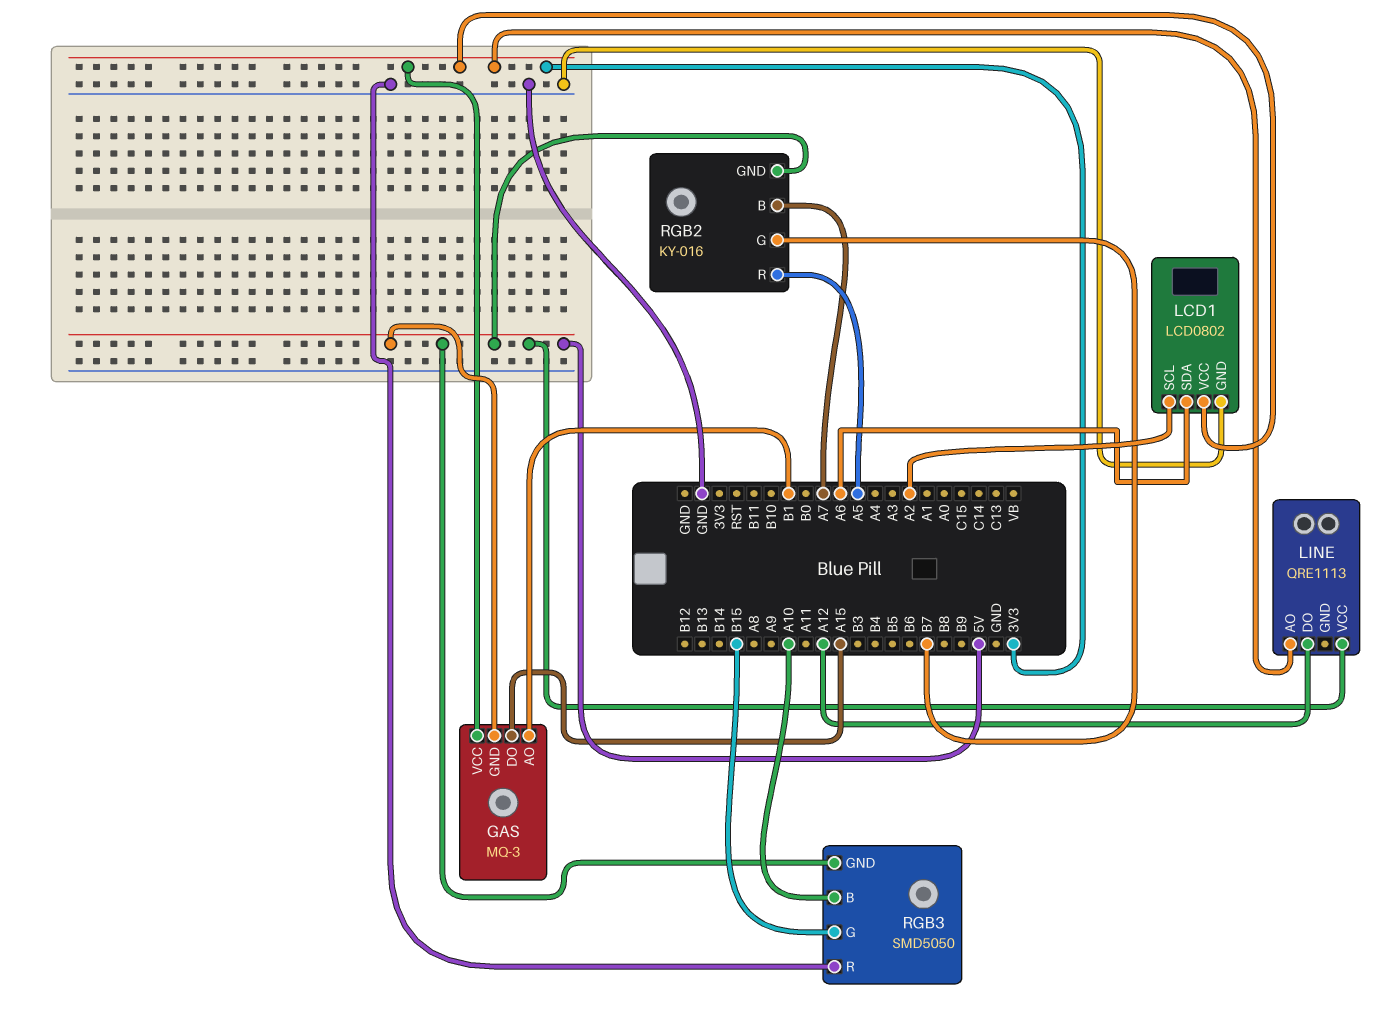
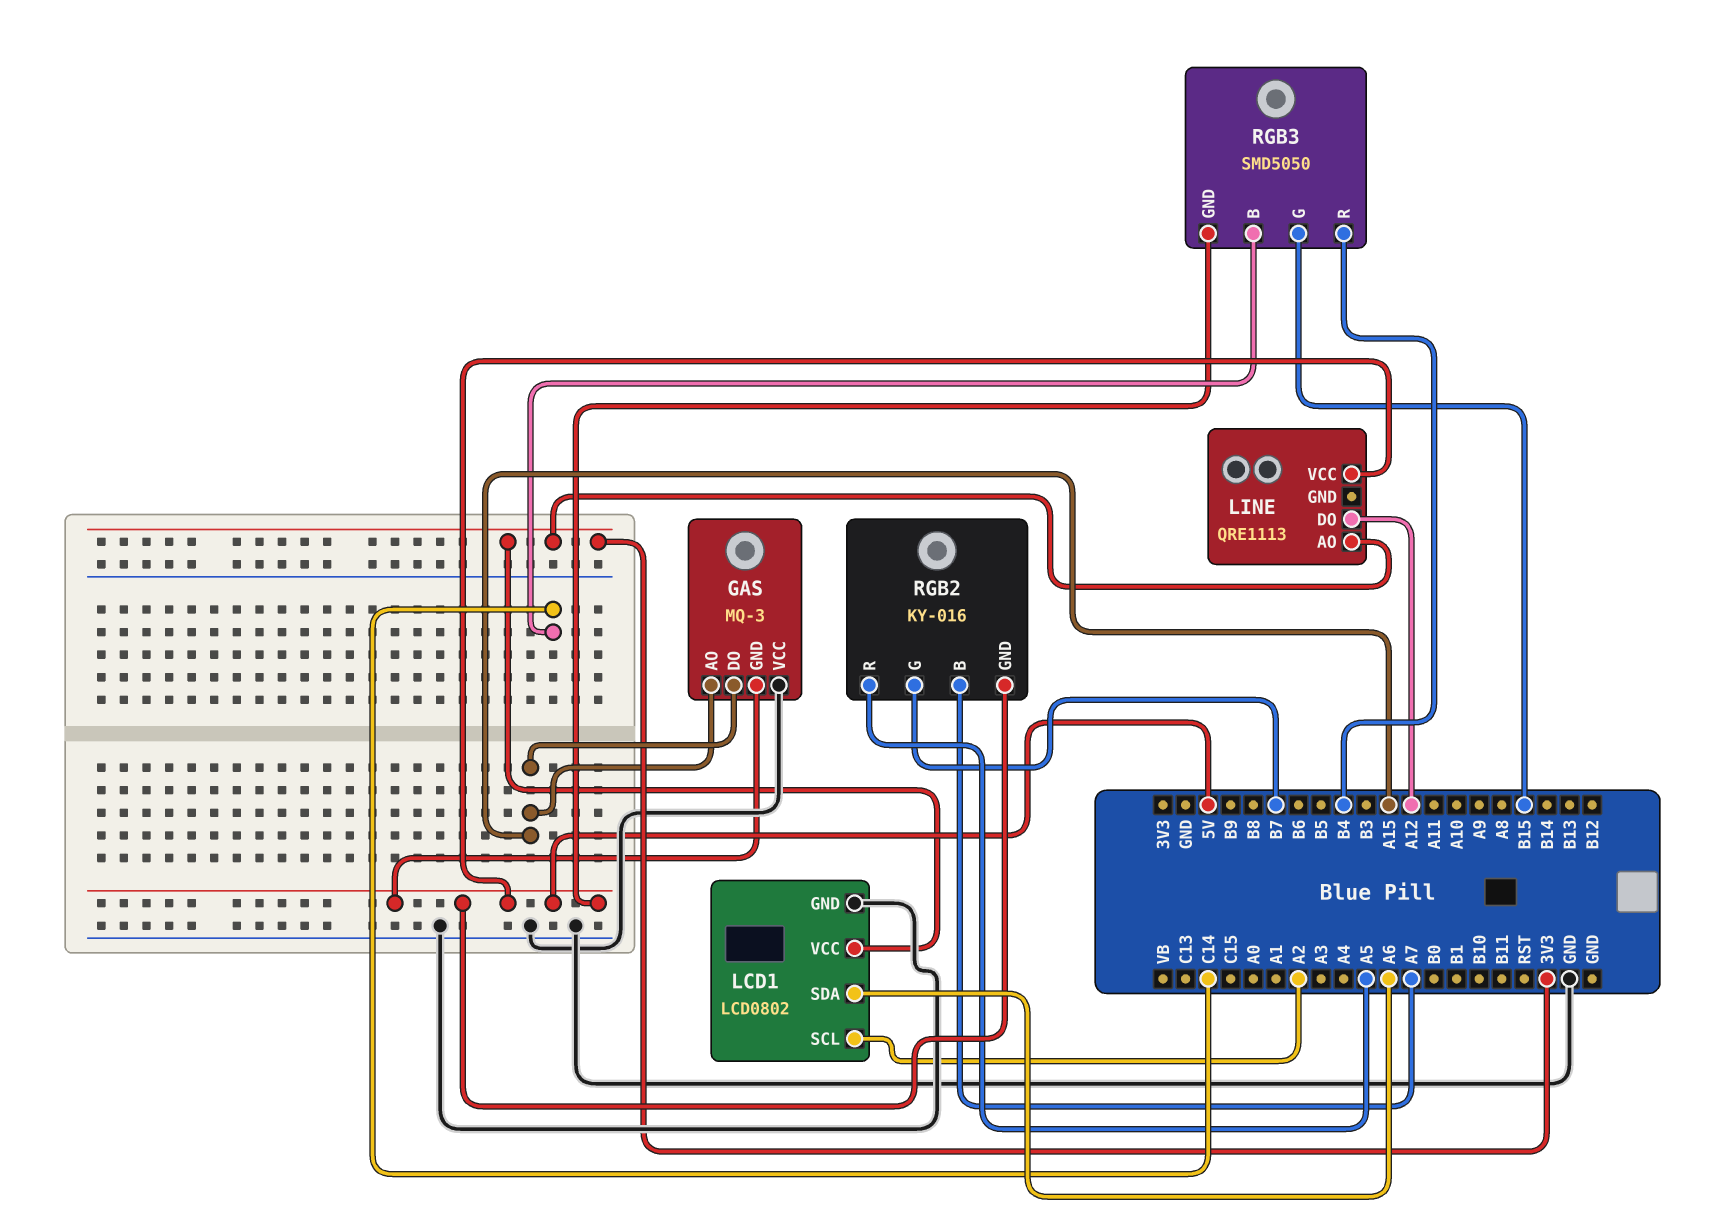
GAS pin AO: B1 -> A15
GAS pin VCC: 3V3 -> GND
RGB3 pin B: A10 -> C14
RGB3 pin R: GND -> B4

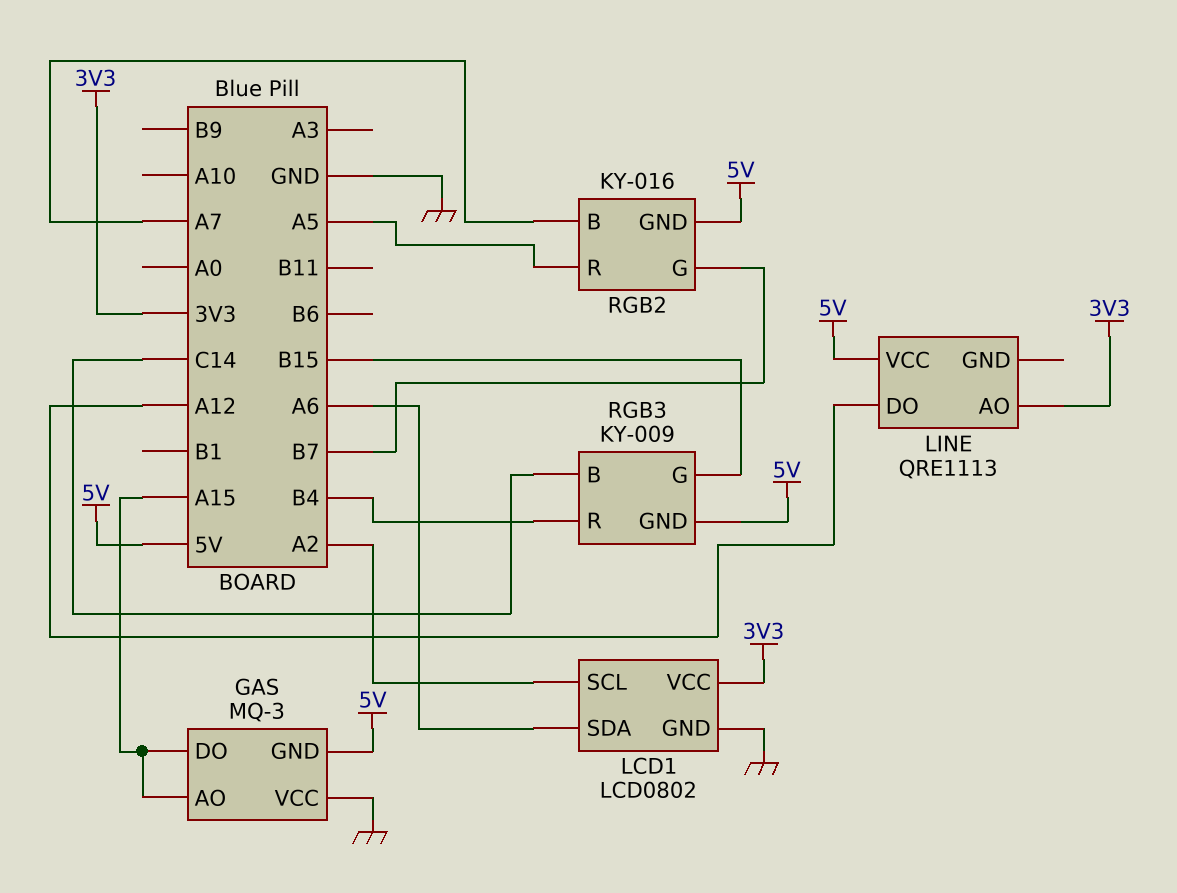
RGB3: SMD5050 -> KY-009

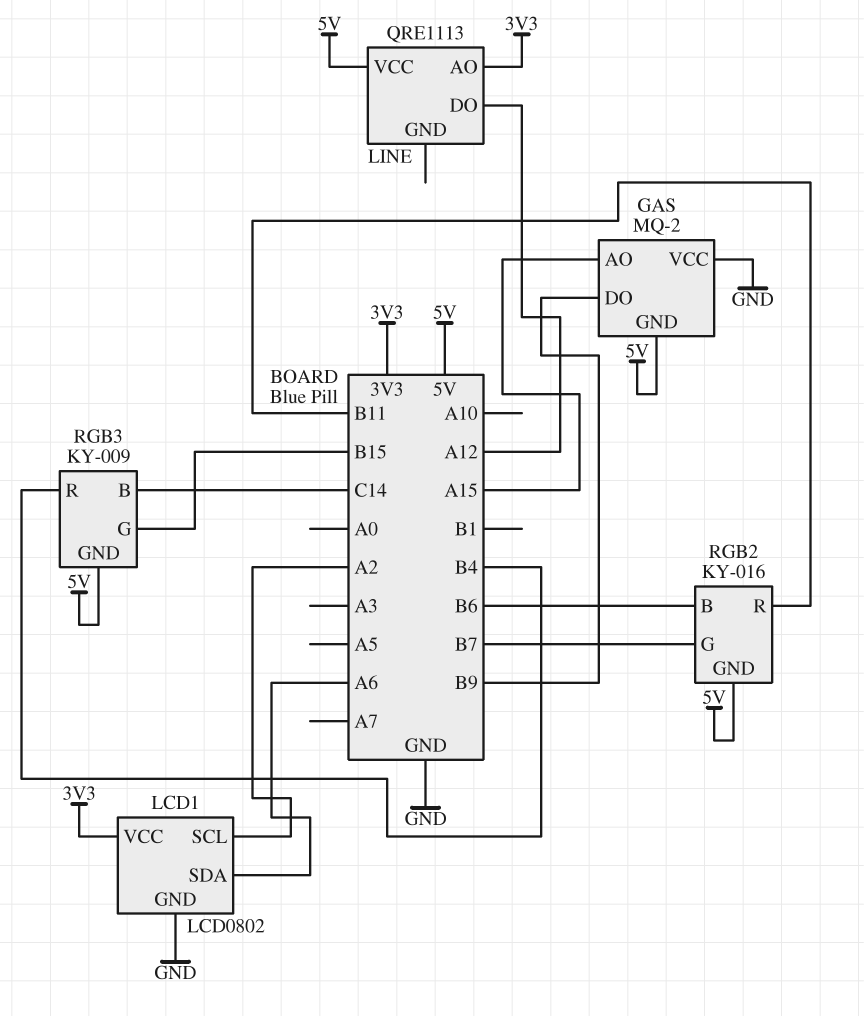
GAS: MQ-3 -> MQ-2
GAS pin DO: A15 -> B9
RGB2 pin B: A7 -> B6
RGB2 pin R: A5 -> B11

